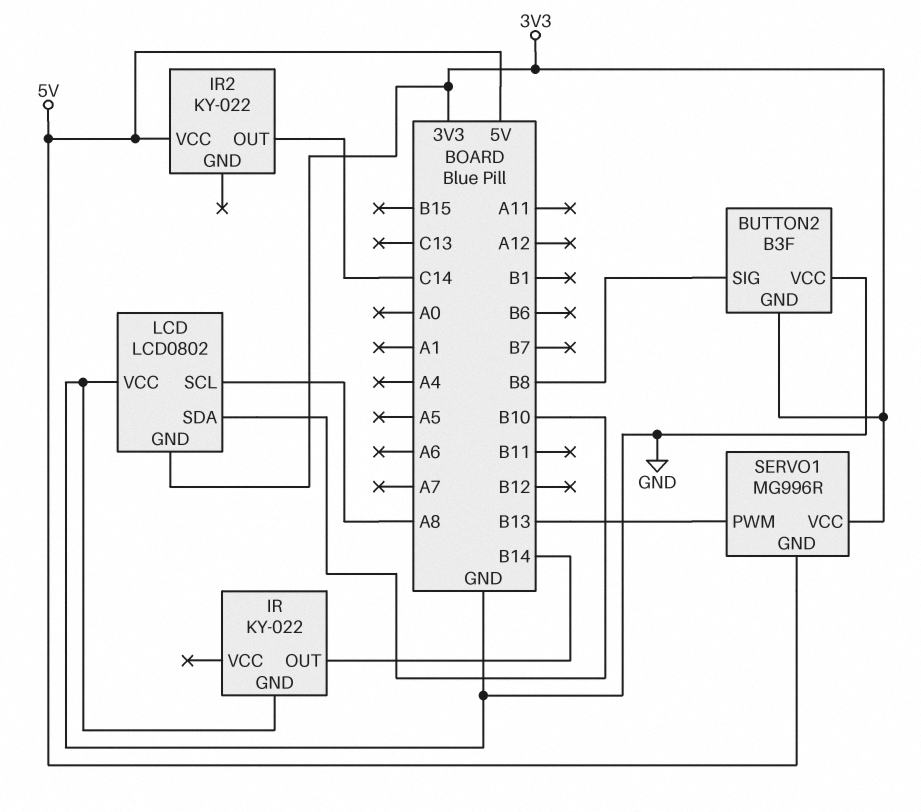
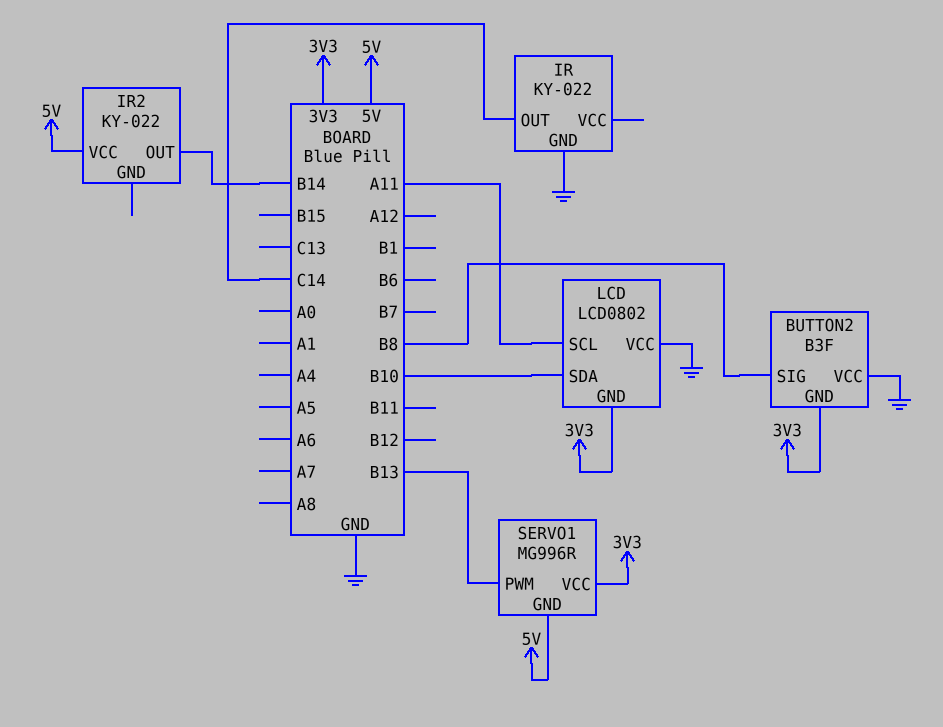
IR pin OUT: B14 -> C14
IR2 pin OUT: C14 -> B14
LCD pin SCL: A8 -> A11

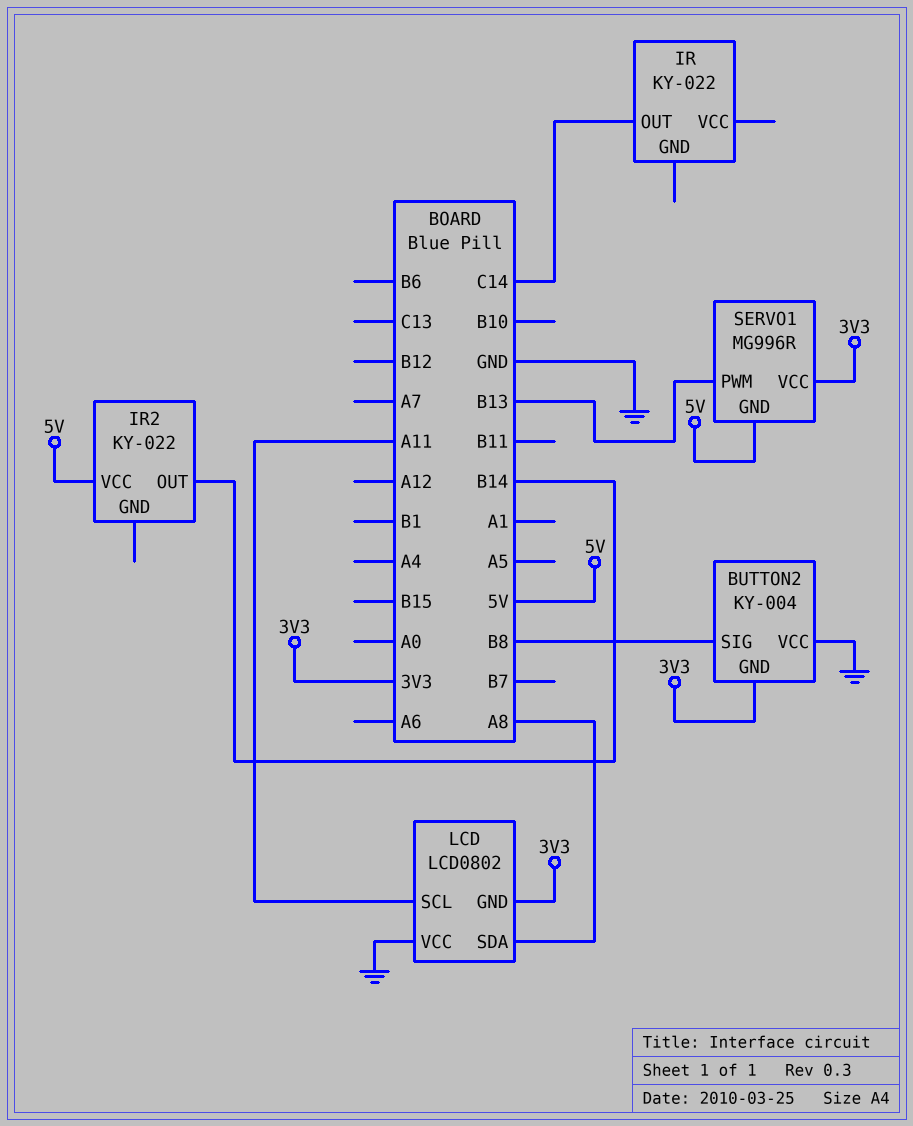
BUTTON2: B3F -> KY-004
IR pin GND: GND -> none
LCD pin SDA: B10 -> A8

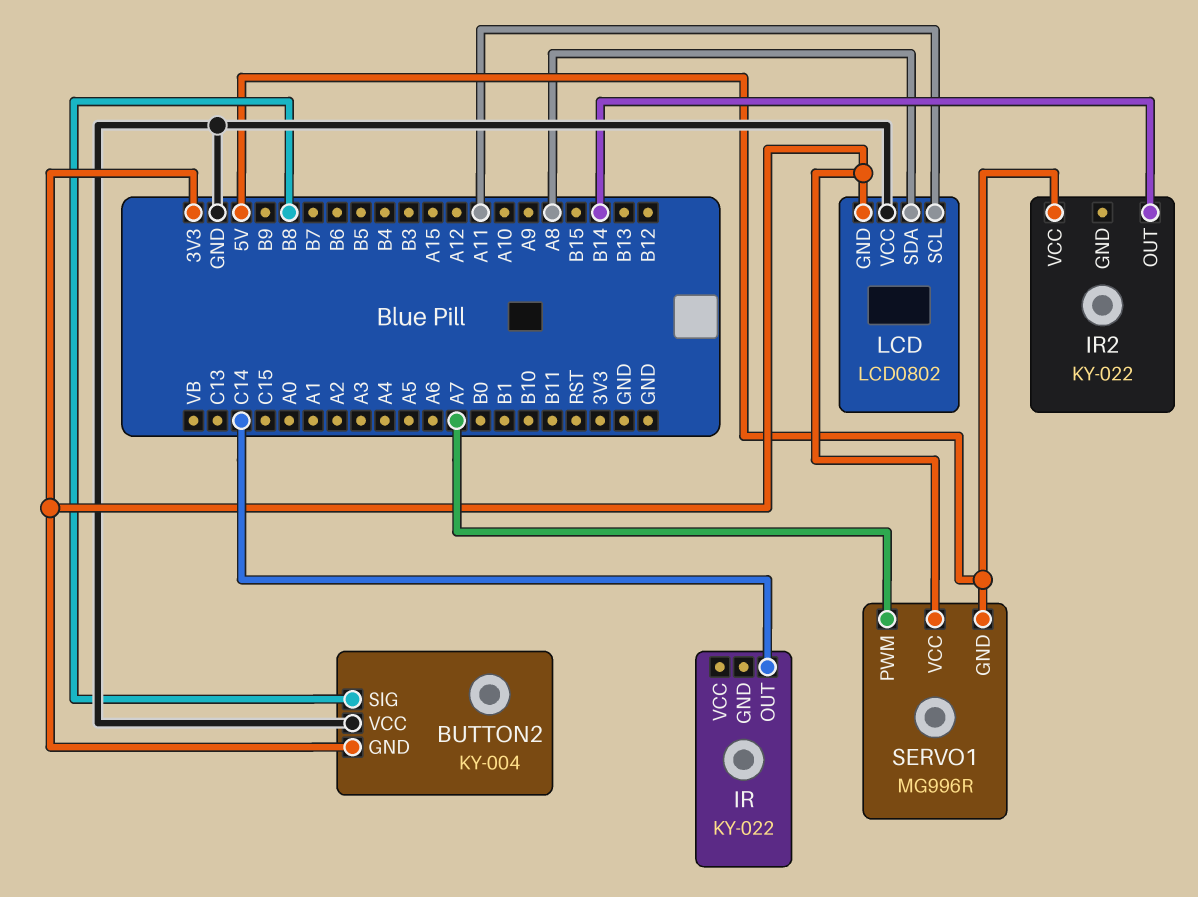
SERVO1 pin PWM: B13 -> A7

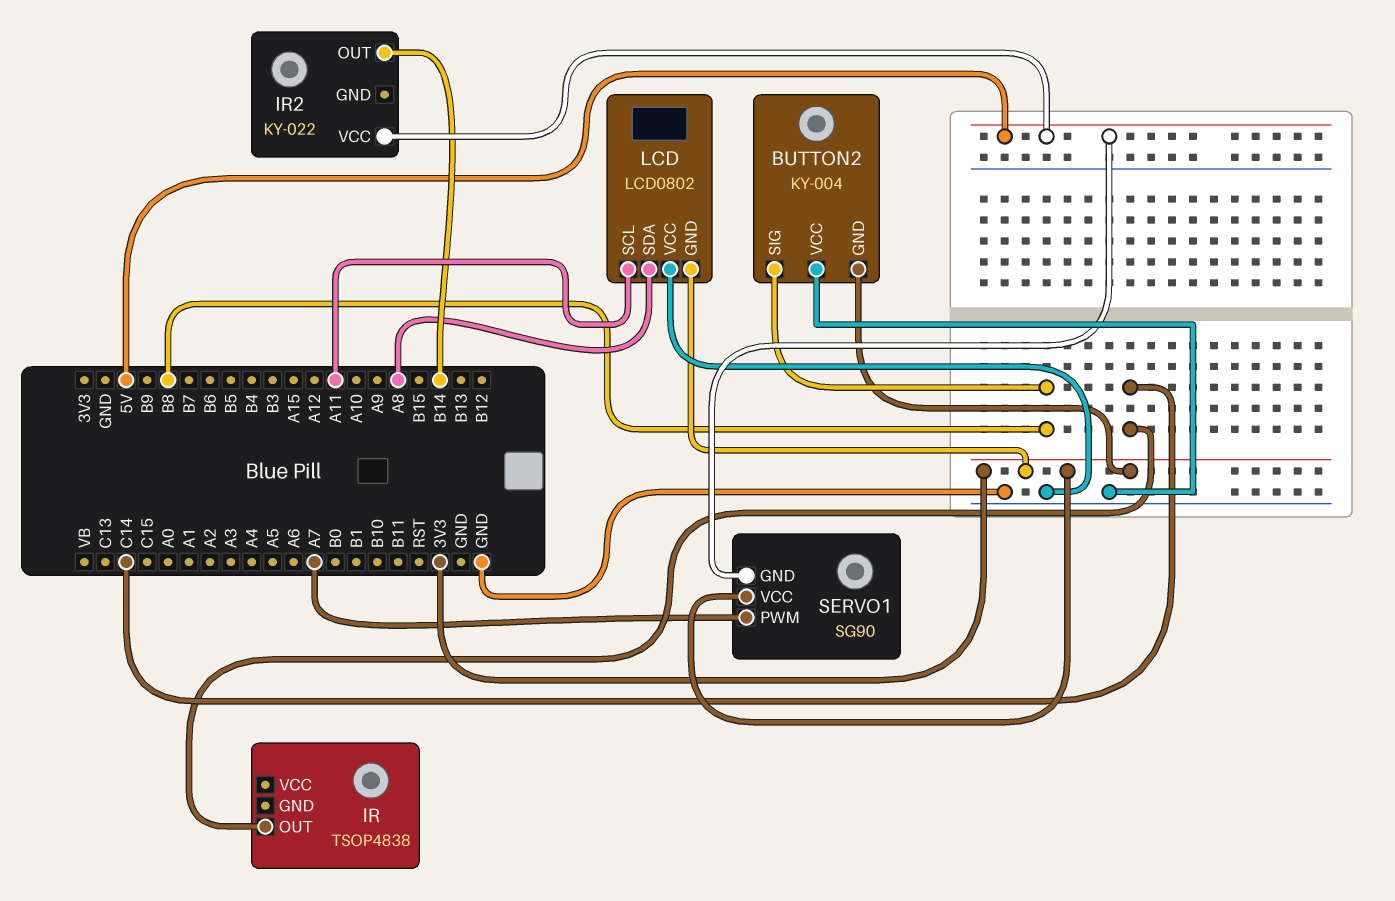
IR: KY-022 -> TSOP4838
SERVO1: MG996R -> SG90

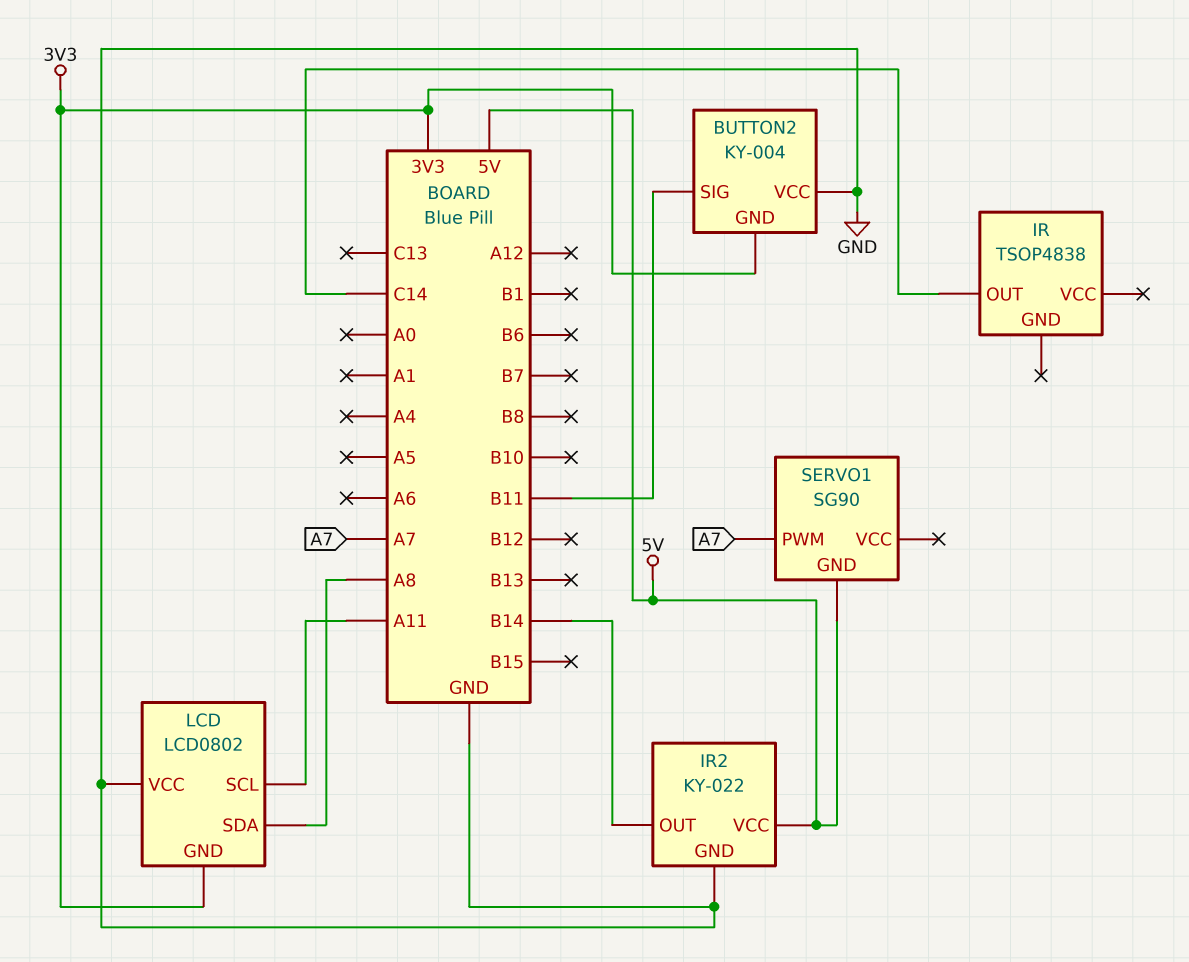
BUTTON2 pin SIG: B8 -> B11
IR2 pin GND: none -> GND
SERVO1 pin VCC: 3V3 -> none

